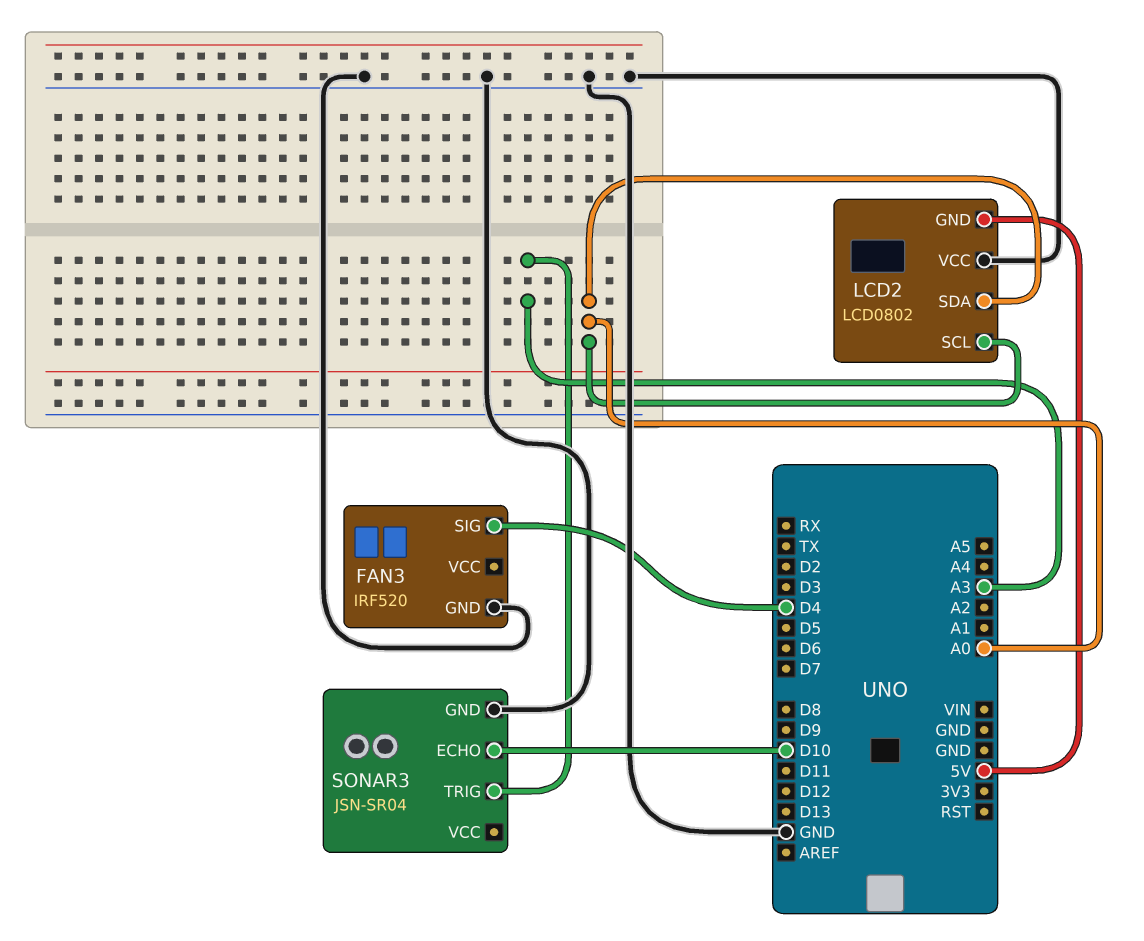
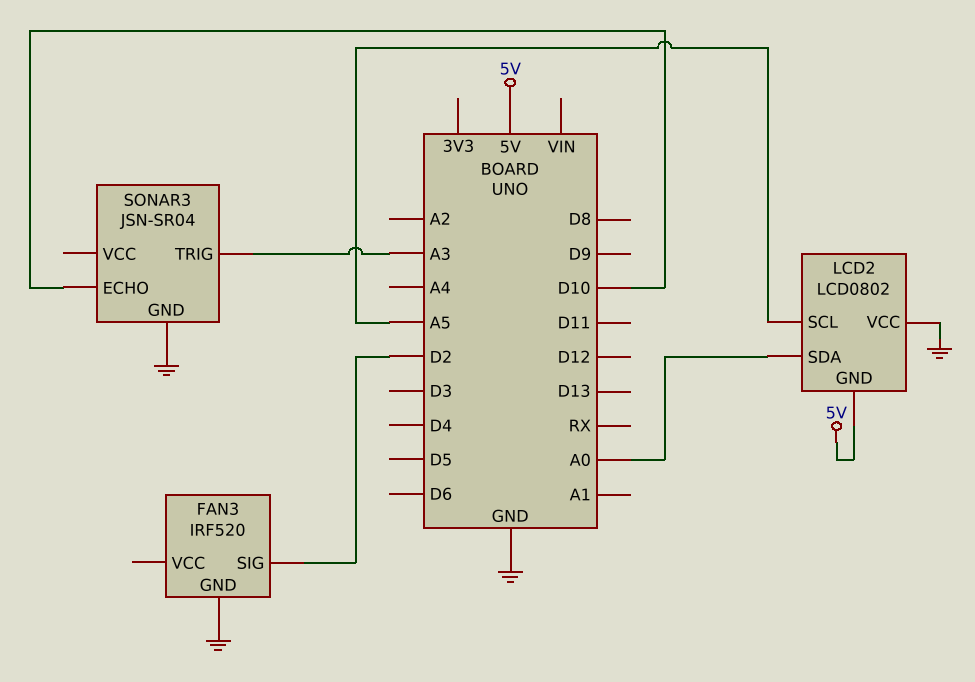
FAN3 pin SIG: D4 -> D2
LCD2 pin SCL: A0 -> A5

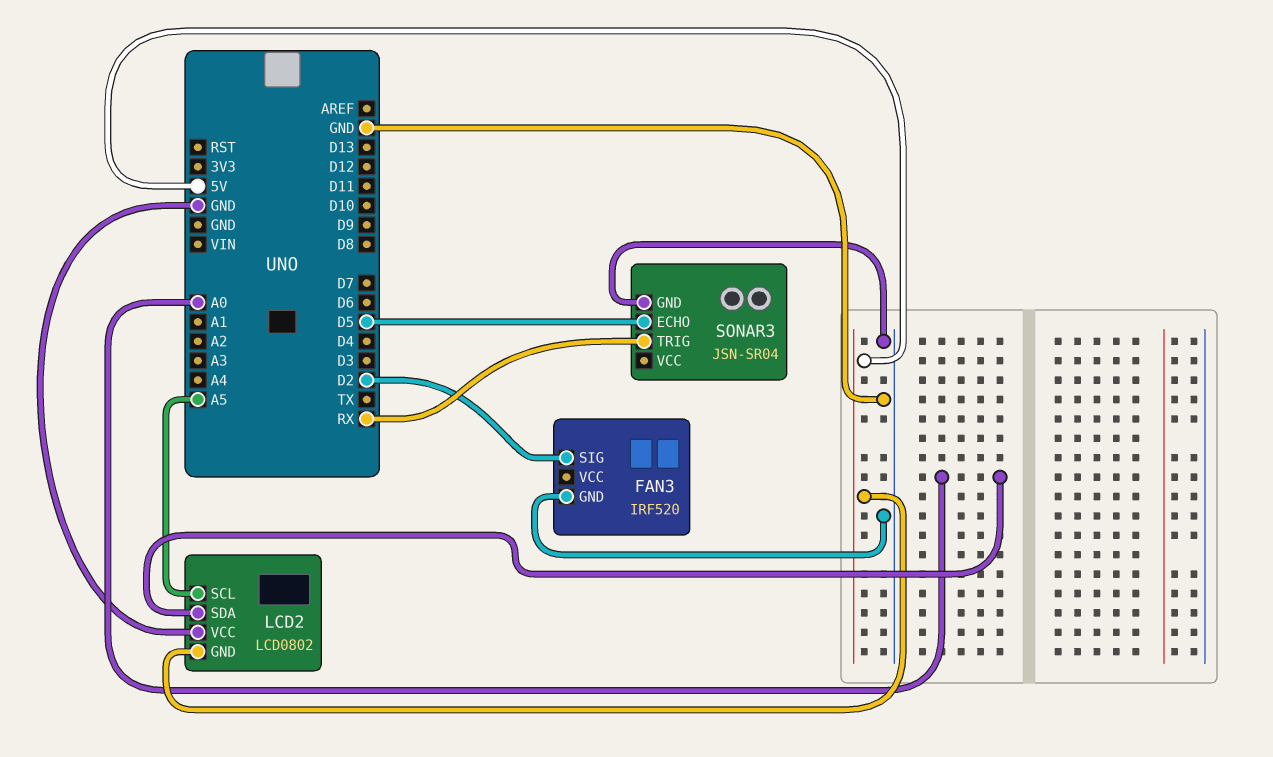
SONAR3 pin ECHO: D10 -> D5
SONAR3 pin TRIG: A3 -> RX

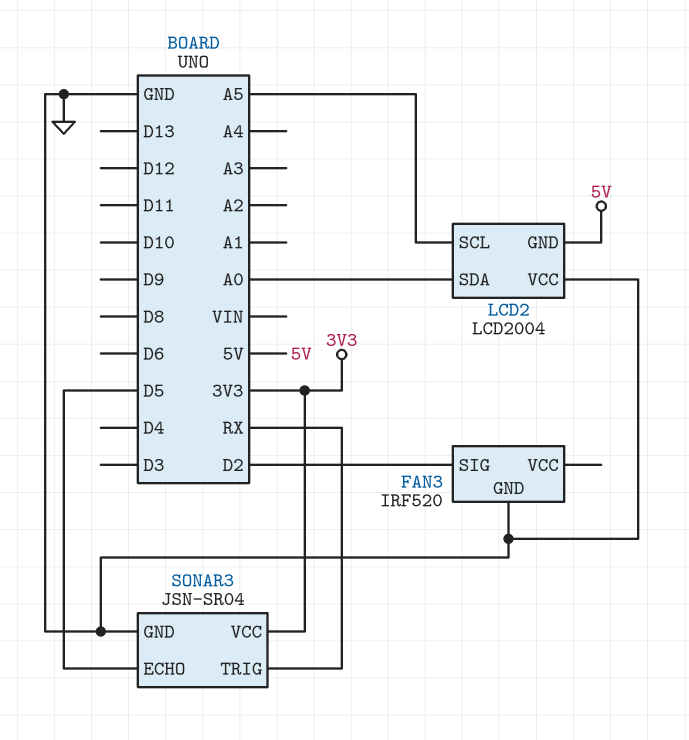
LCD2: LCD0802 -> LCD2004
SONAR3 pin VCC: none -> 3V3

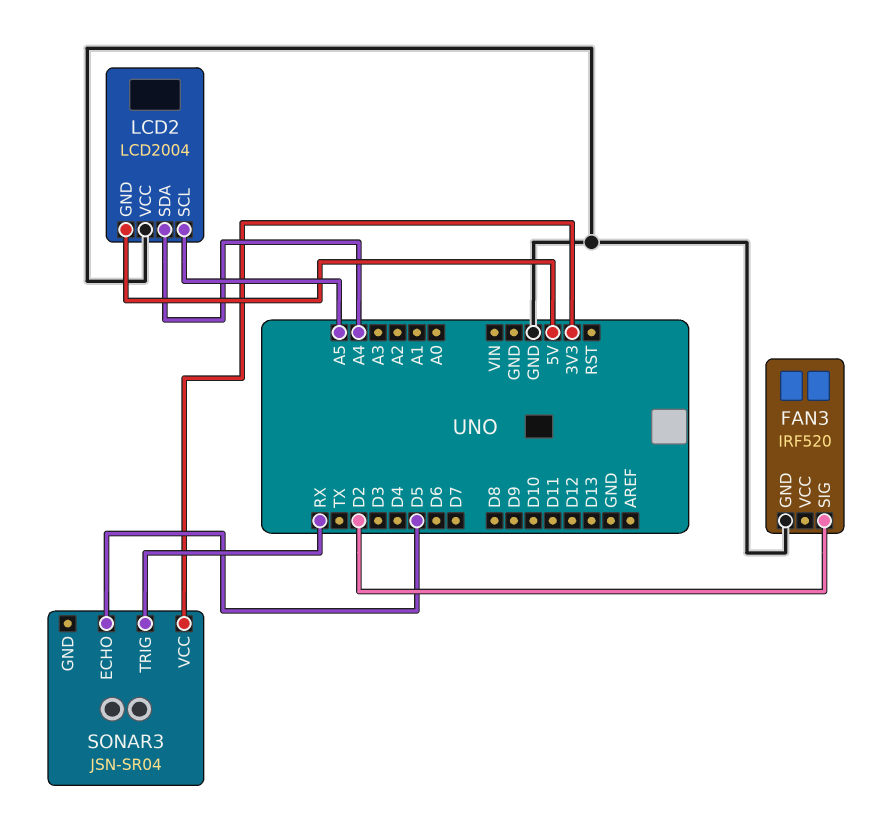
LCD2 pin SDA: A0 -> A4
SONAR3 pin GND: GND -> none

